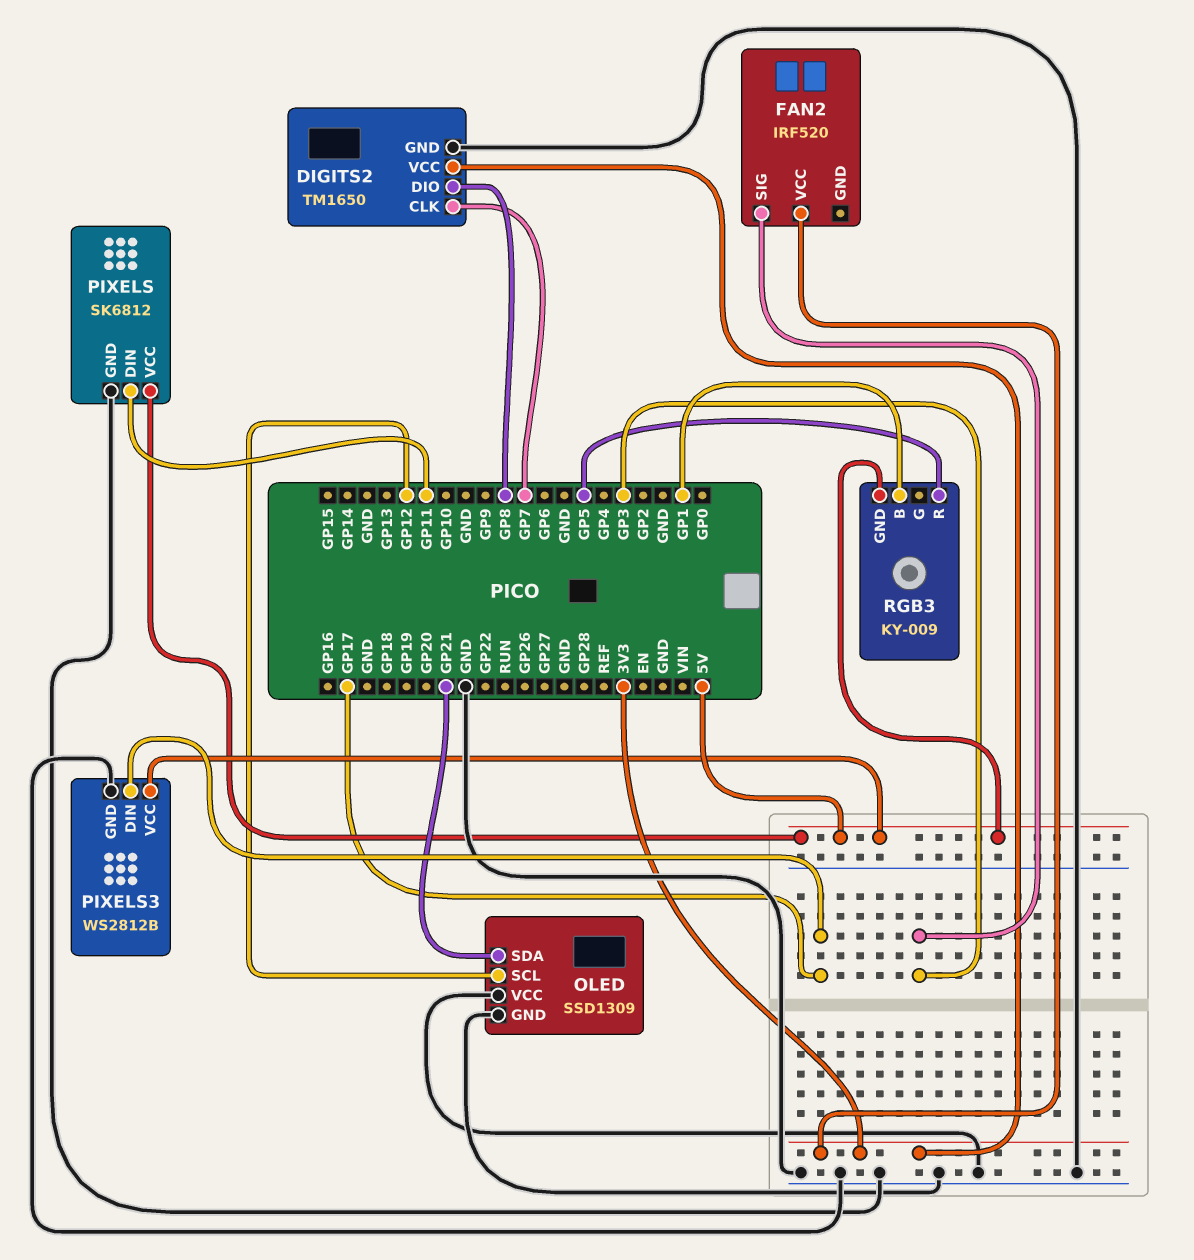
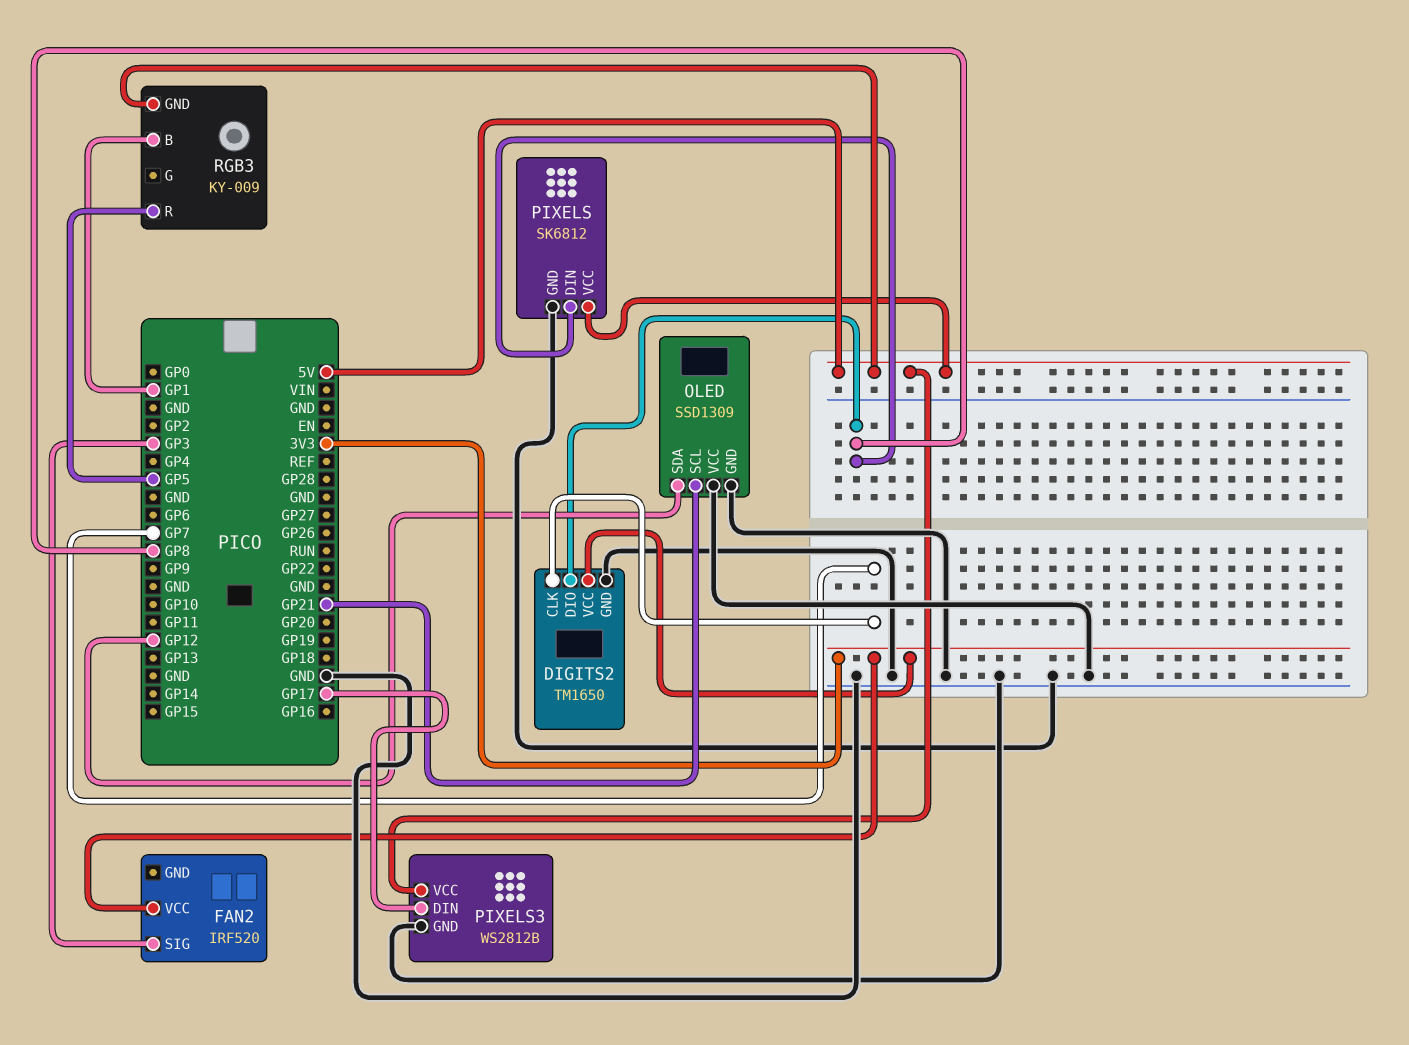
OLED pin SCL: GP12 -> GP21
OLED pin SDA: GP21 -> GP12
PIXELS pin DIN: GP11 -> GP8

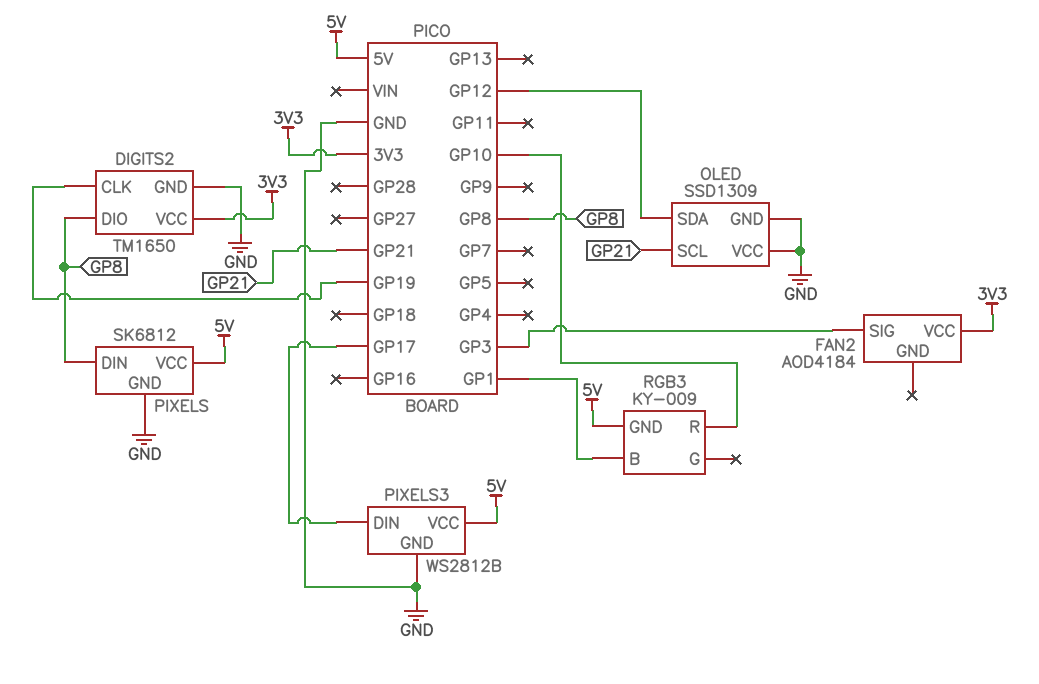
DIGITS2 pin CLK: GP7 -> GP19
FAN2: IRF520 -> AOD4184
RGB3 pin R: GP5 -> GP10

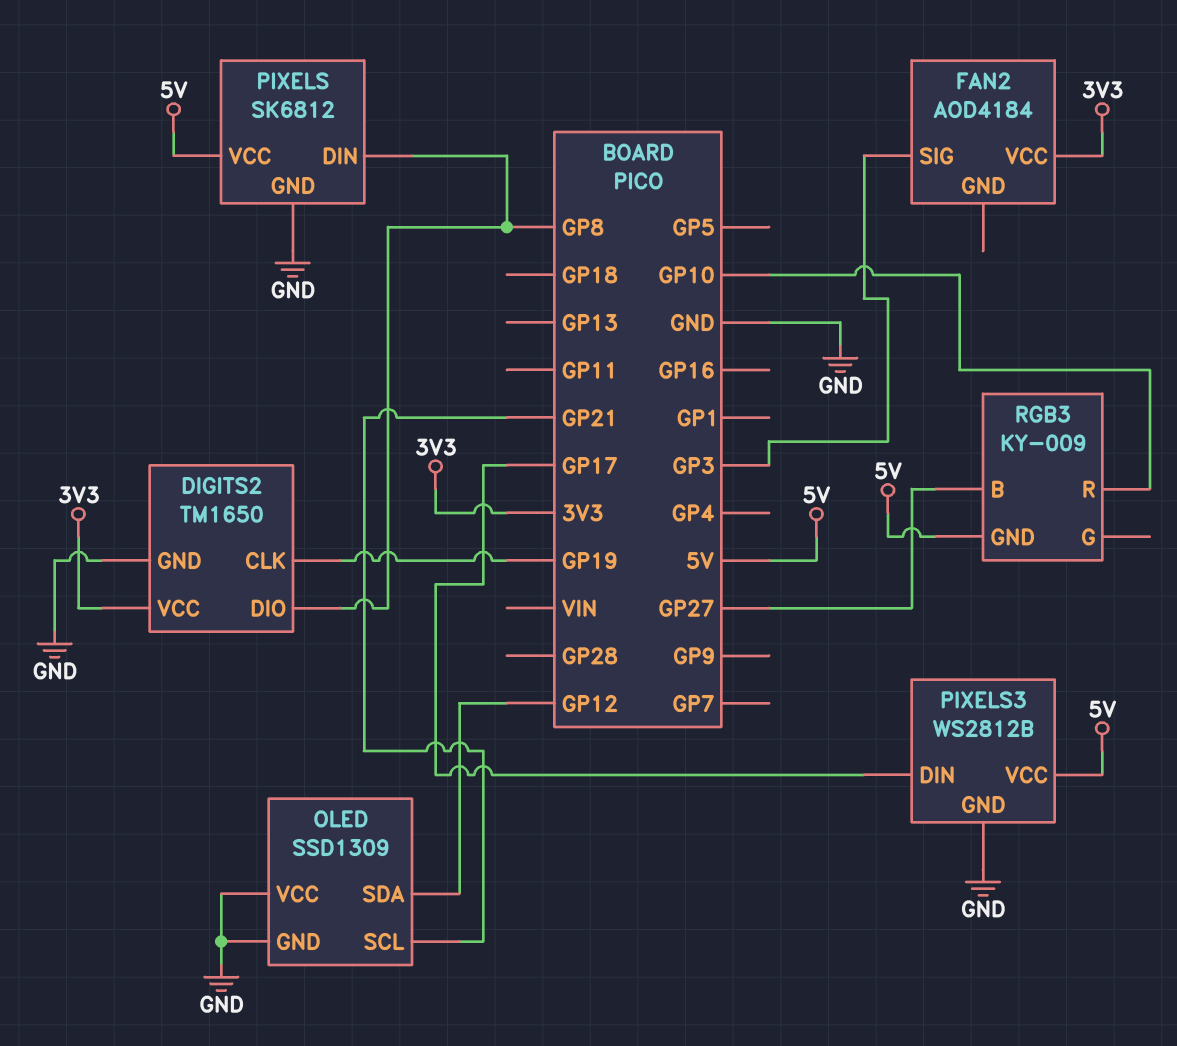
RGB3 pin B: GP1 -> GP27

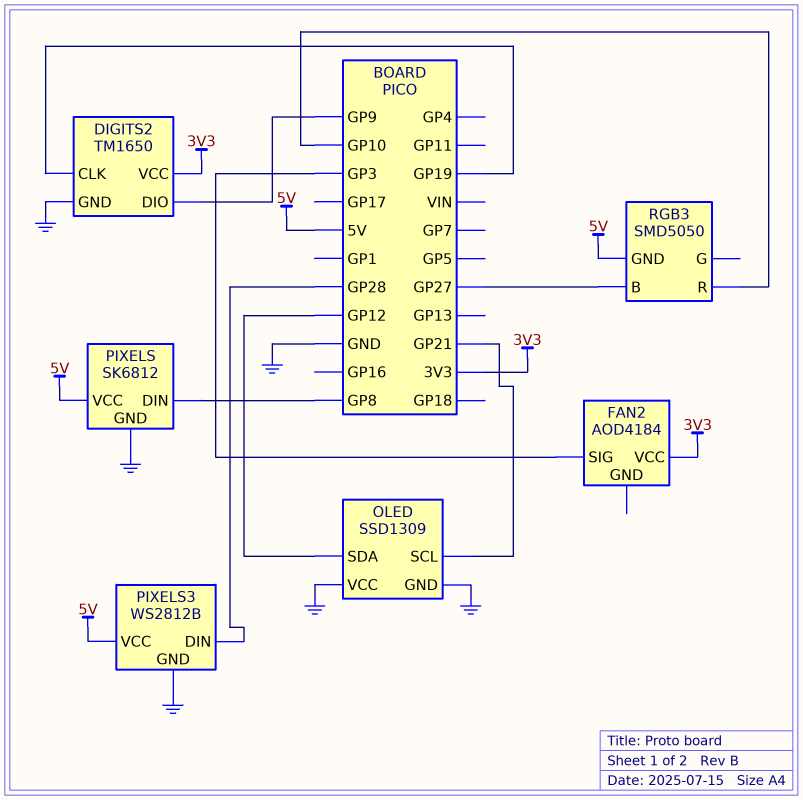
DIGITS2 pin DIO: GP8 -> GP9
PIXELS3 pin DIN: GP17 -> GP28
RGB3: KY-009 -> SMD5050

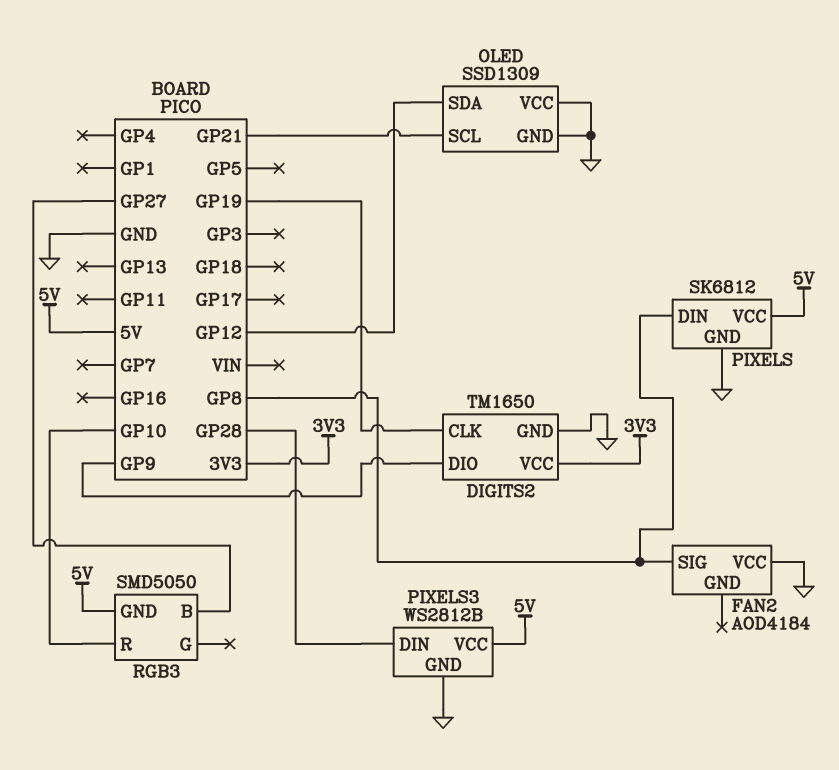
FAN2 pin SIG: GP3 -> GP8
FAN2 pin VCC: 3V3 -> GND

